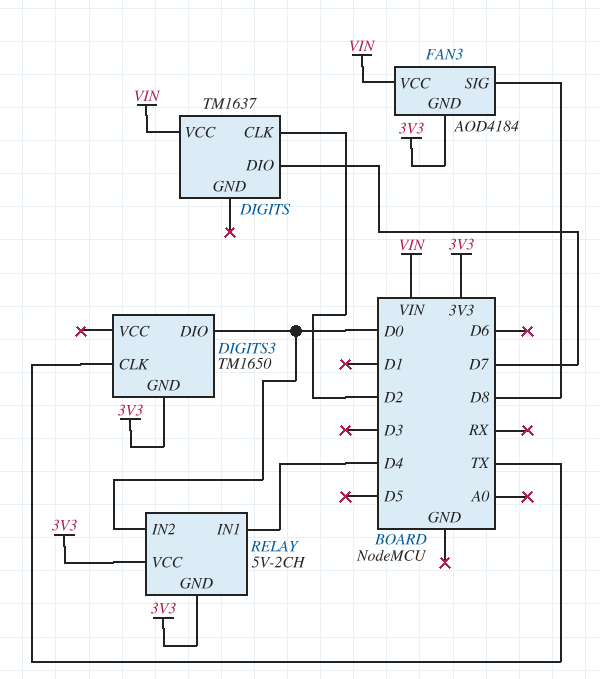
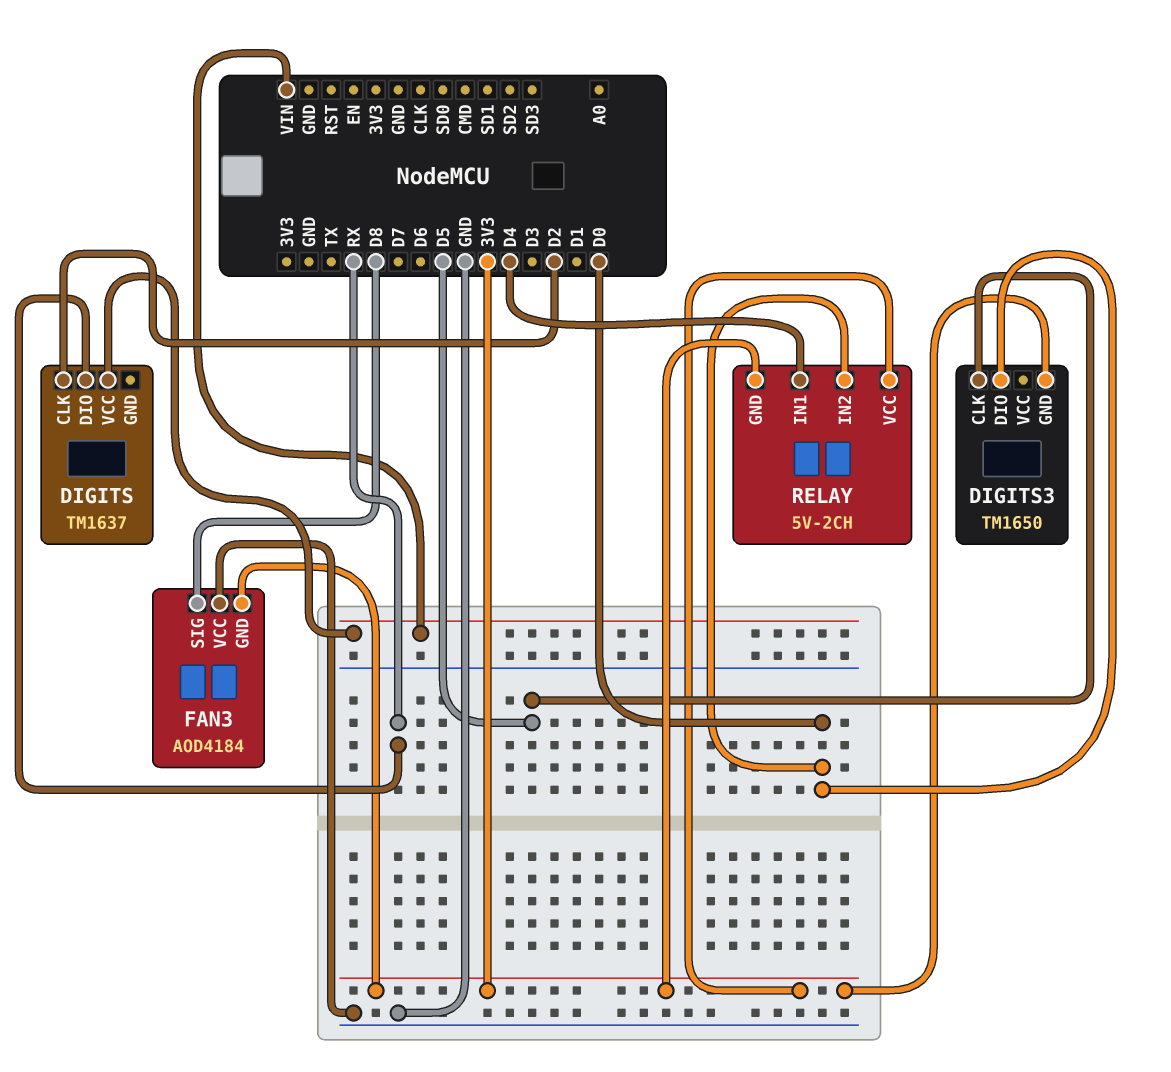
DIGITS pin DIO: D7 -> RX
DIGITS3 pin CLK: TX -> D5
FAN3 pin VCC: VIN -> GND

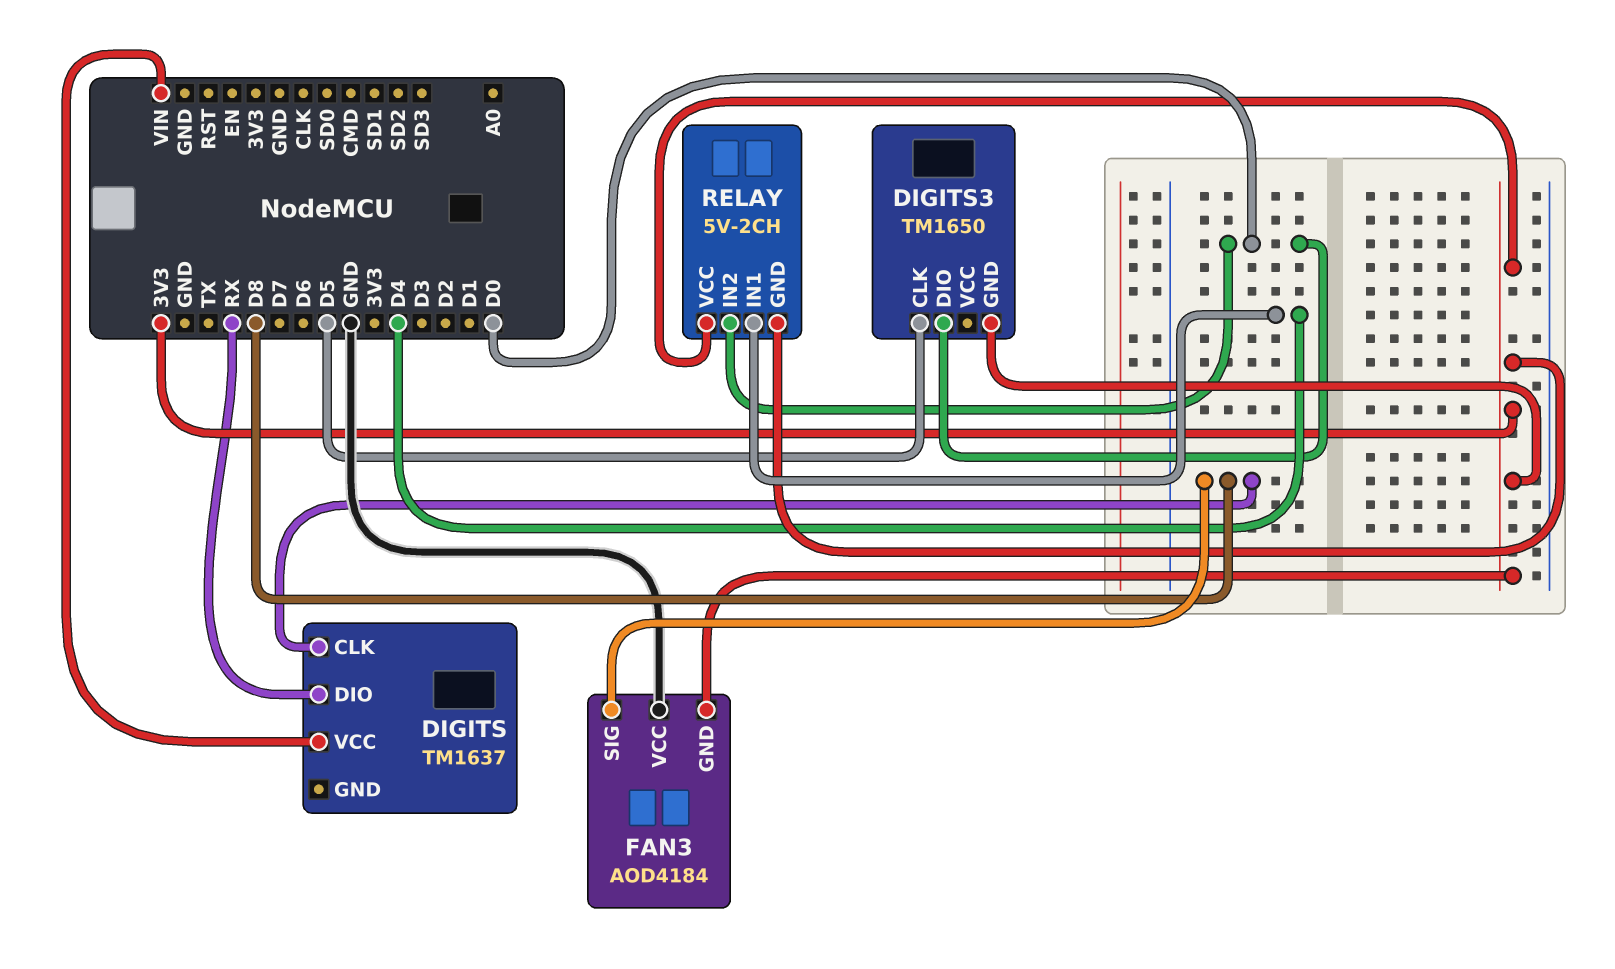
DIGITS pin CLK: D2 -> D8

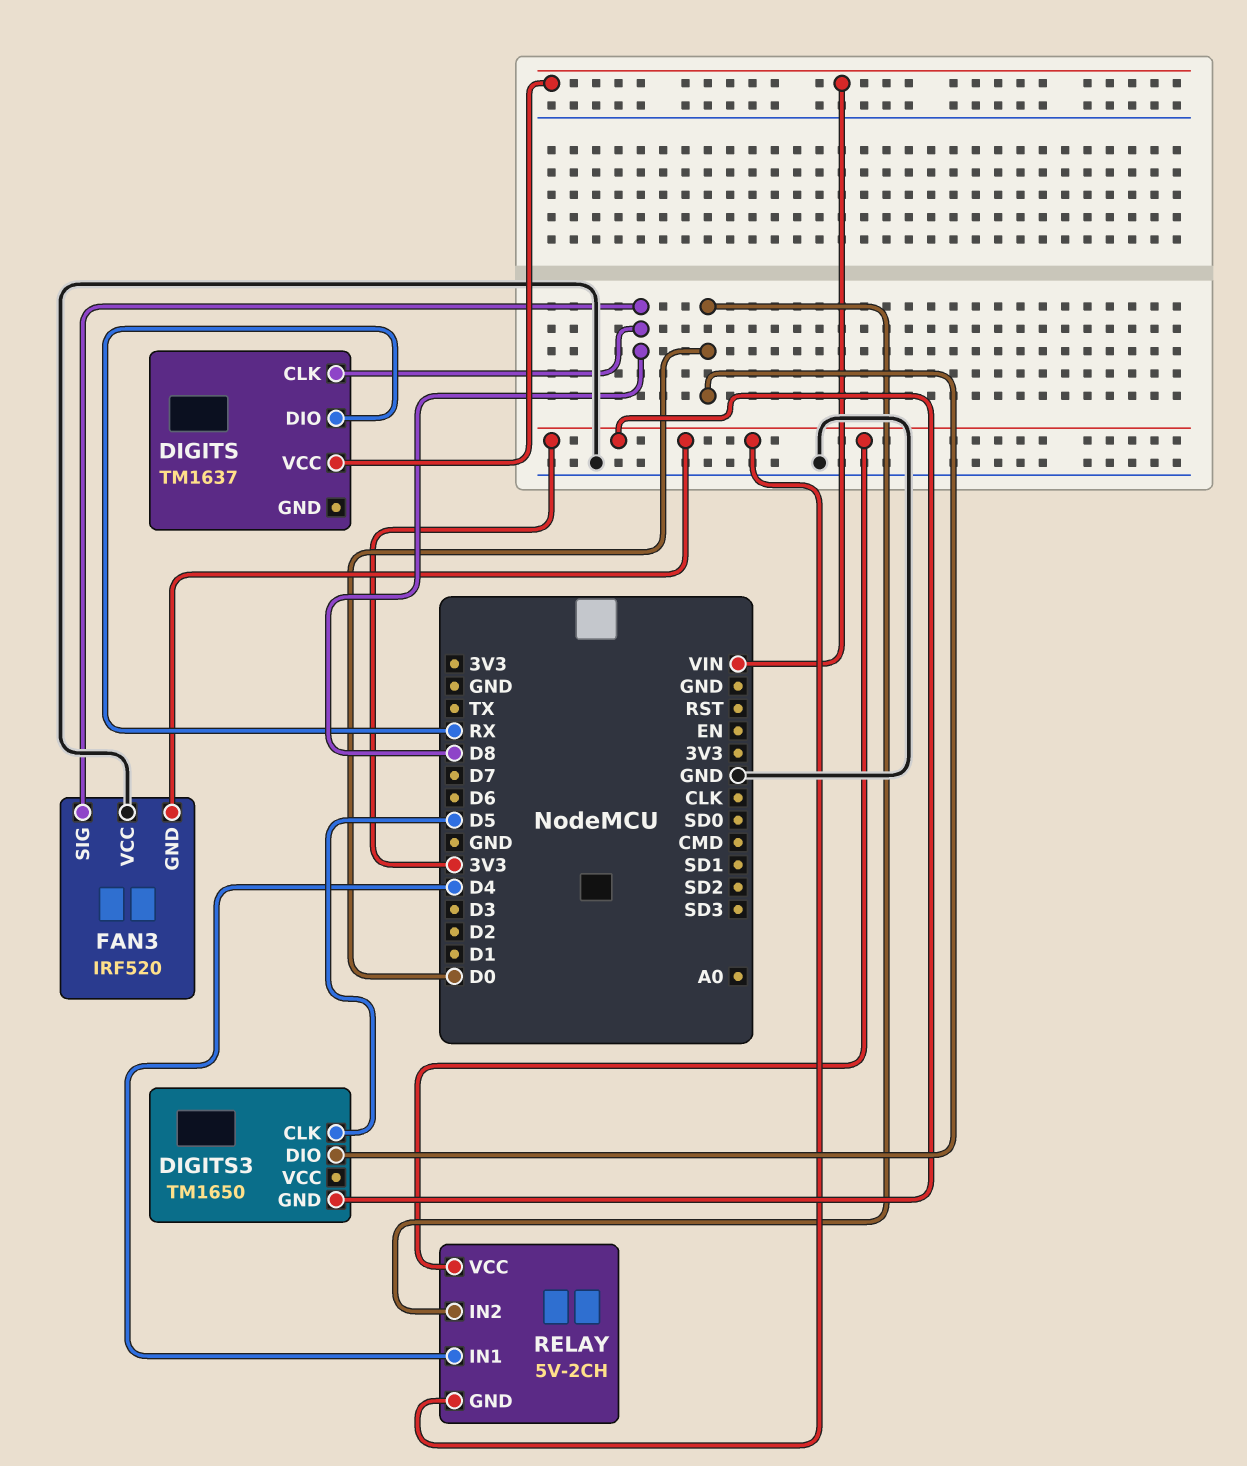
FAN3: AOD4184 -> IRF520

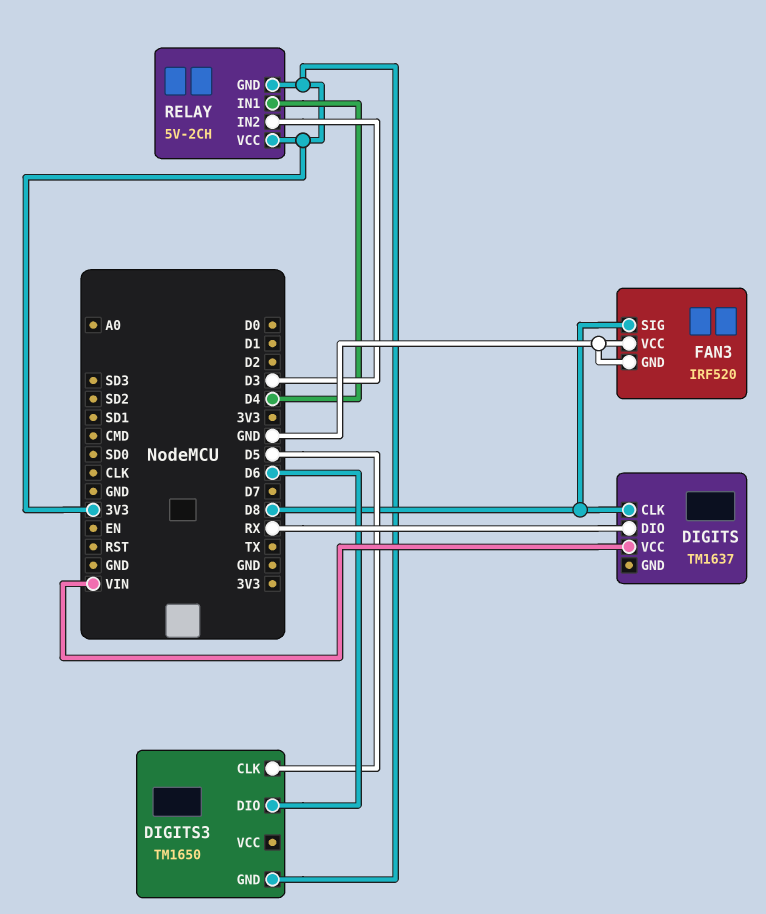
DIGITS3 pin DIO: D0 -> D6
FAN3 pin GND: 3V3 -> GND
RELAY pin IN2: D0 -> D3

